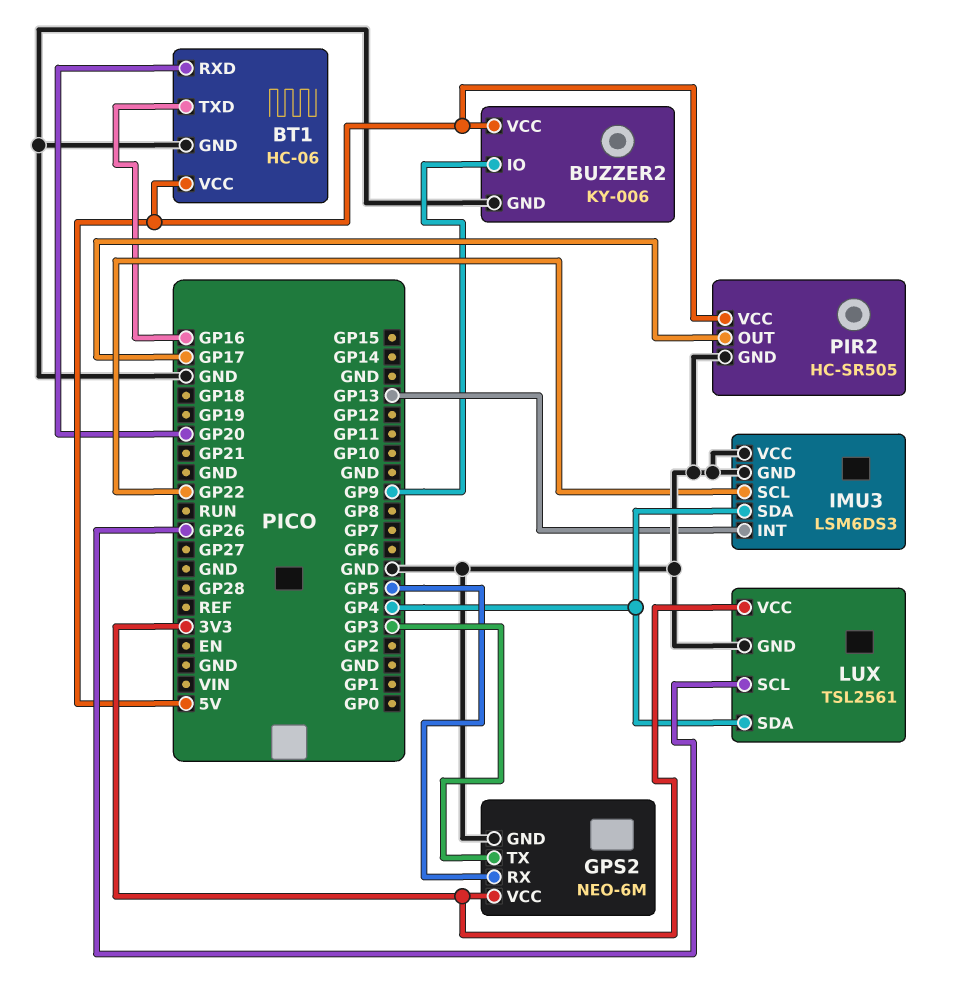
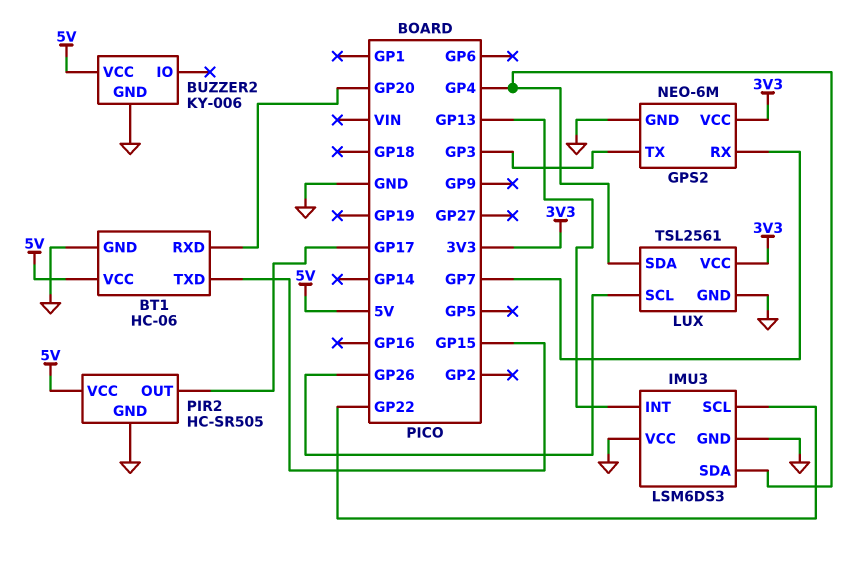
BT1 pin TXD: GP16 -> GP15
BUZZER2 pin IO: GP9 -> none
GPS2 pin RX: GP5 -> GP7

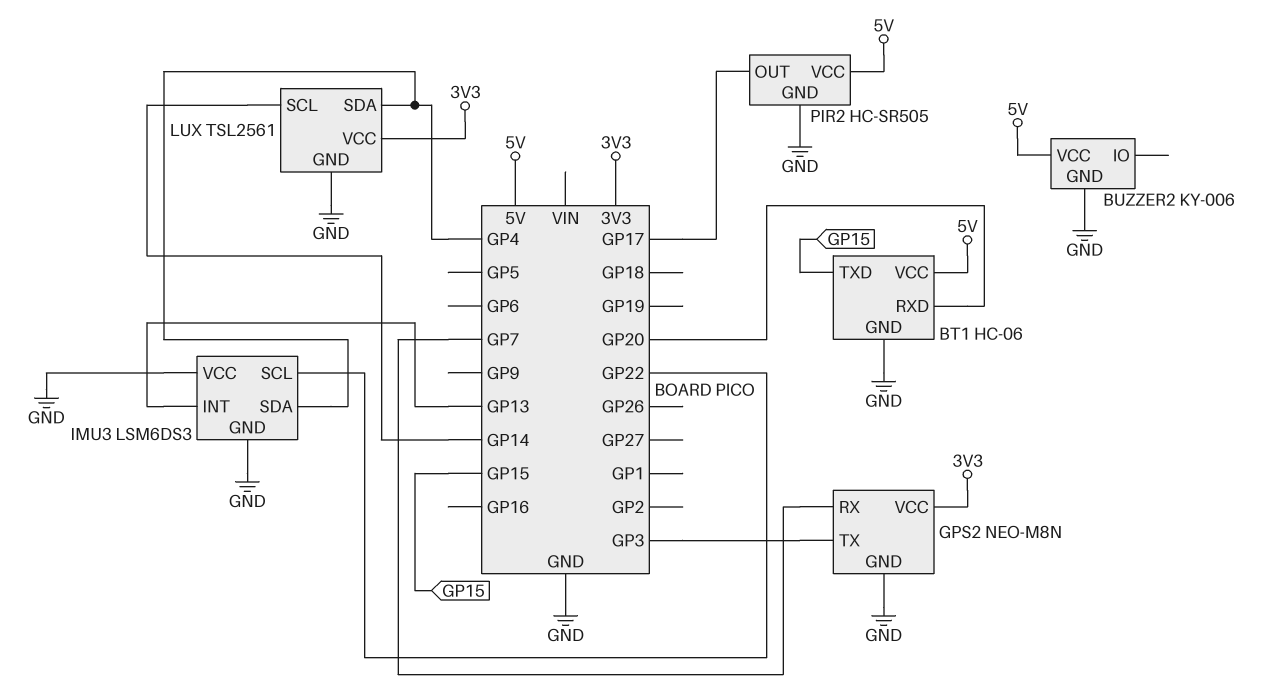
GPS2: NEO-6M -> NEO-M8N
LUX pin SCL: GP26 -> GP14

